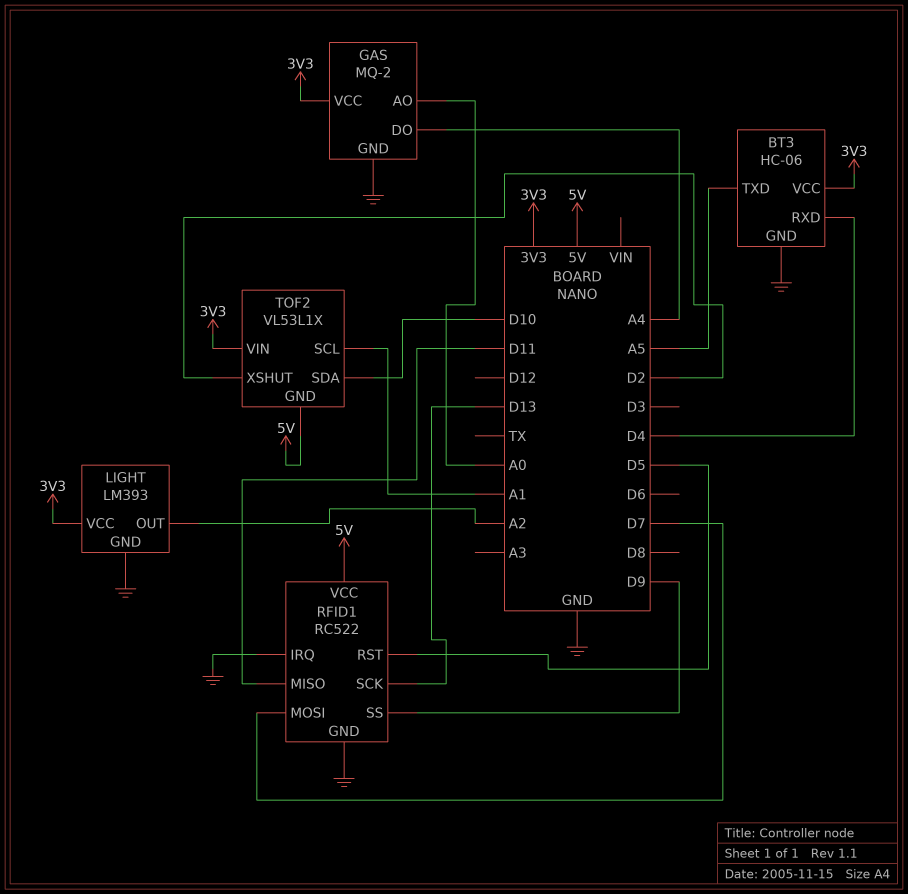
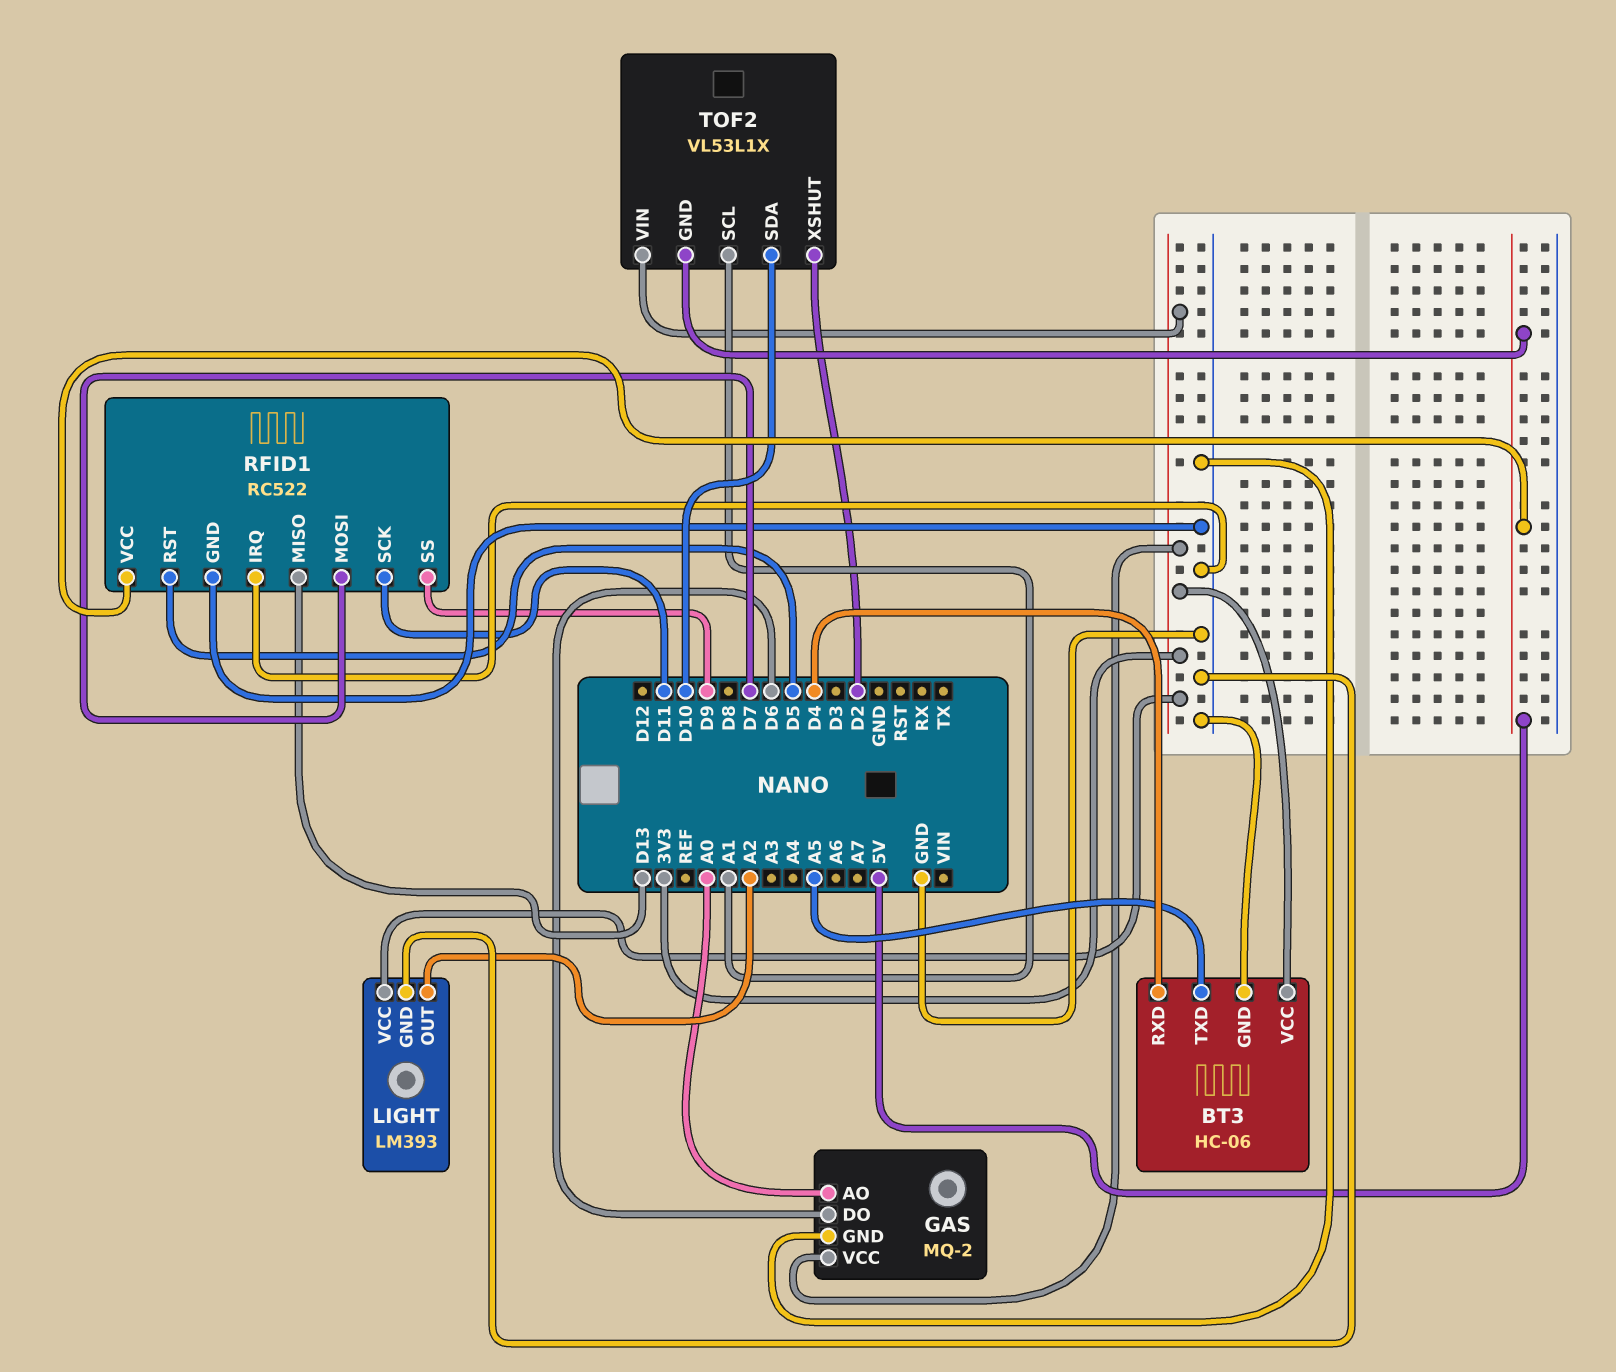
GAS pin DO: A4 -> D6
RFID1 pin MISO: D11 -> D13
RFID1 pin SCK: D13 -> D11

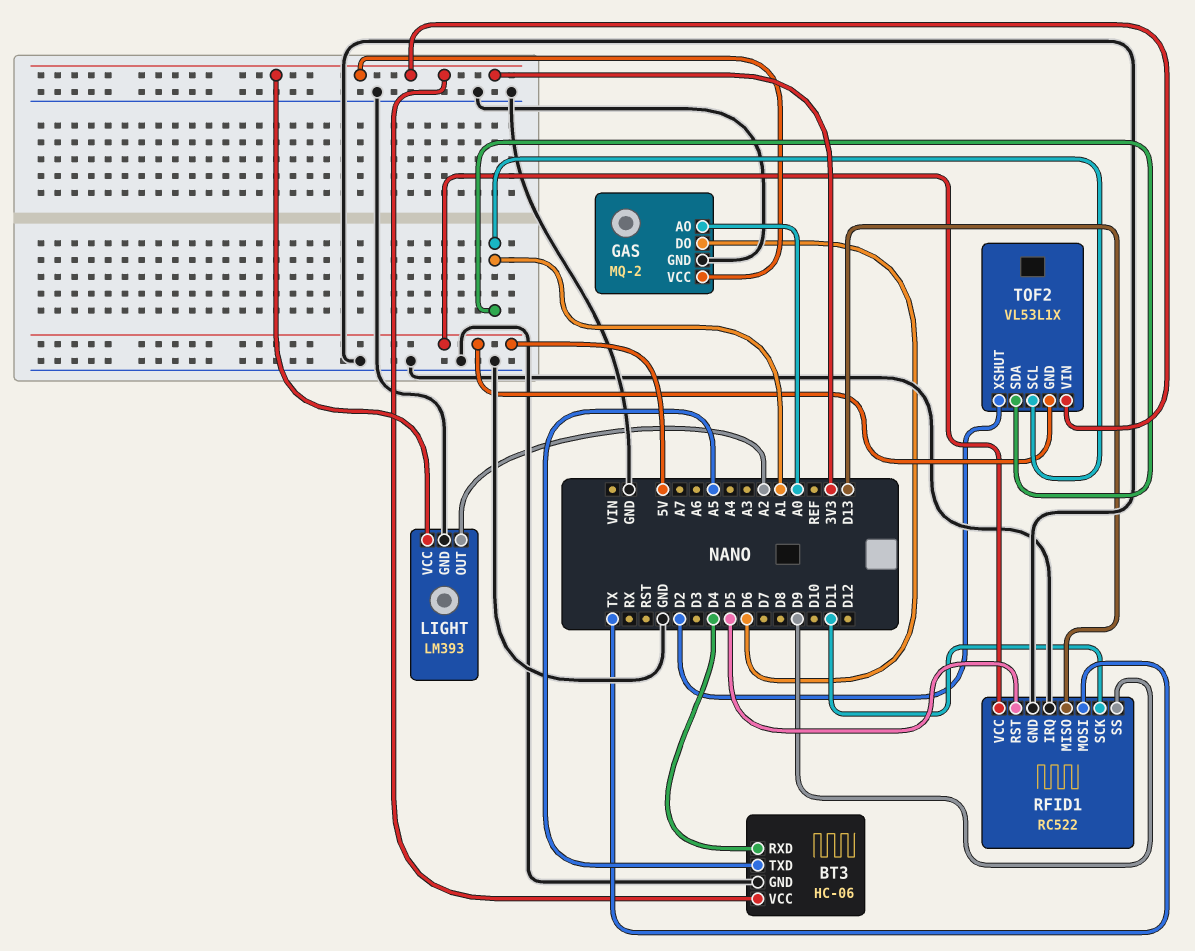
RFID1 pin MOSI: D7 -> TX
TOF2 pin SDA: D10 -> A1

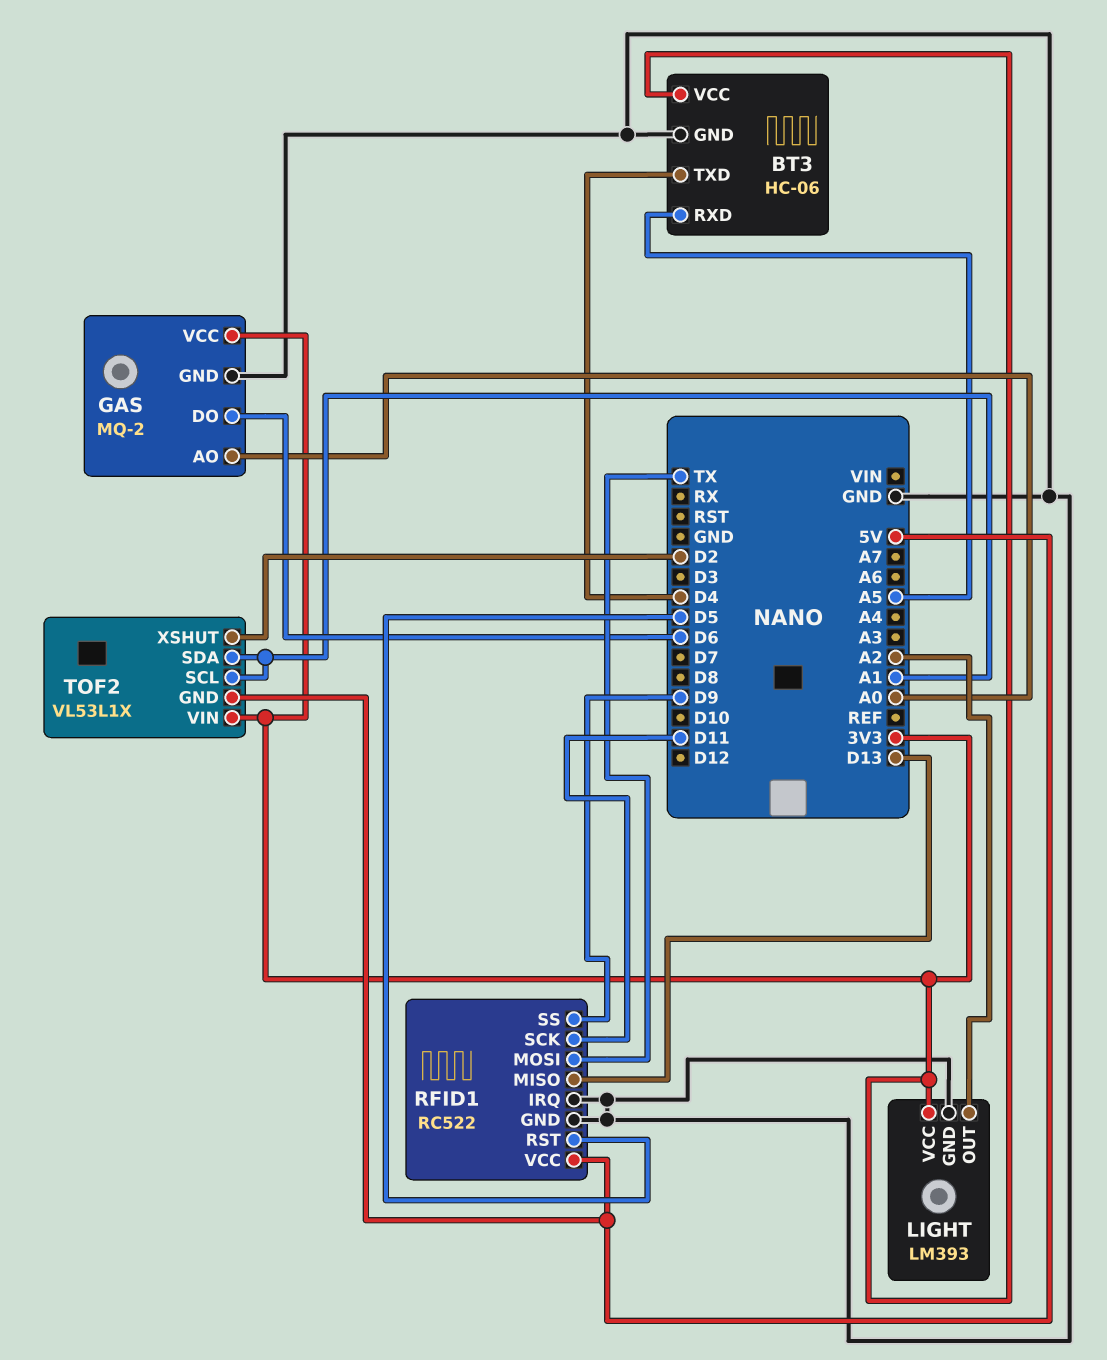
BT3 pin RXD: D4 -> A5
BT3 pin TXD: A5 -> D4

